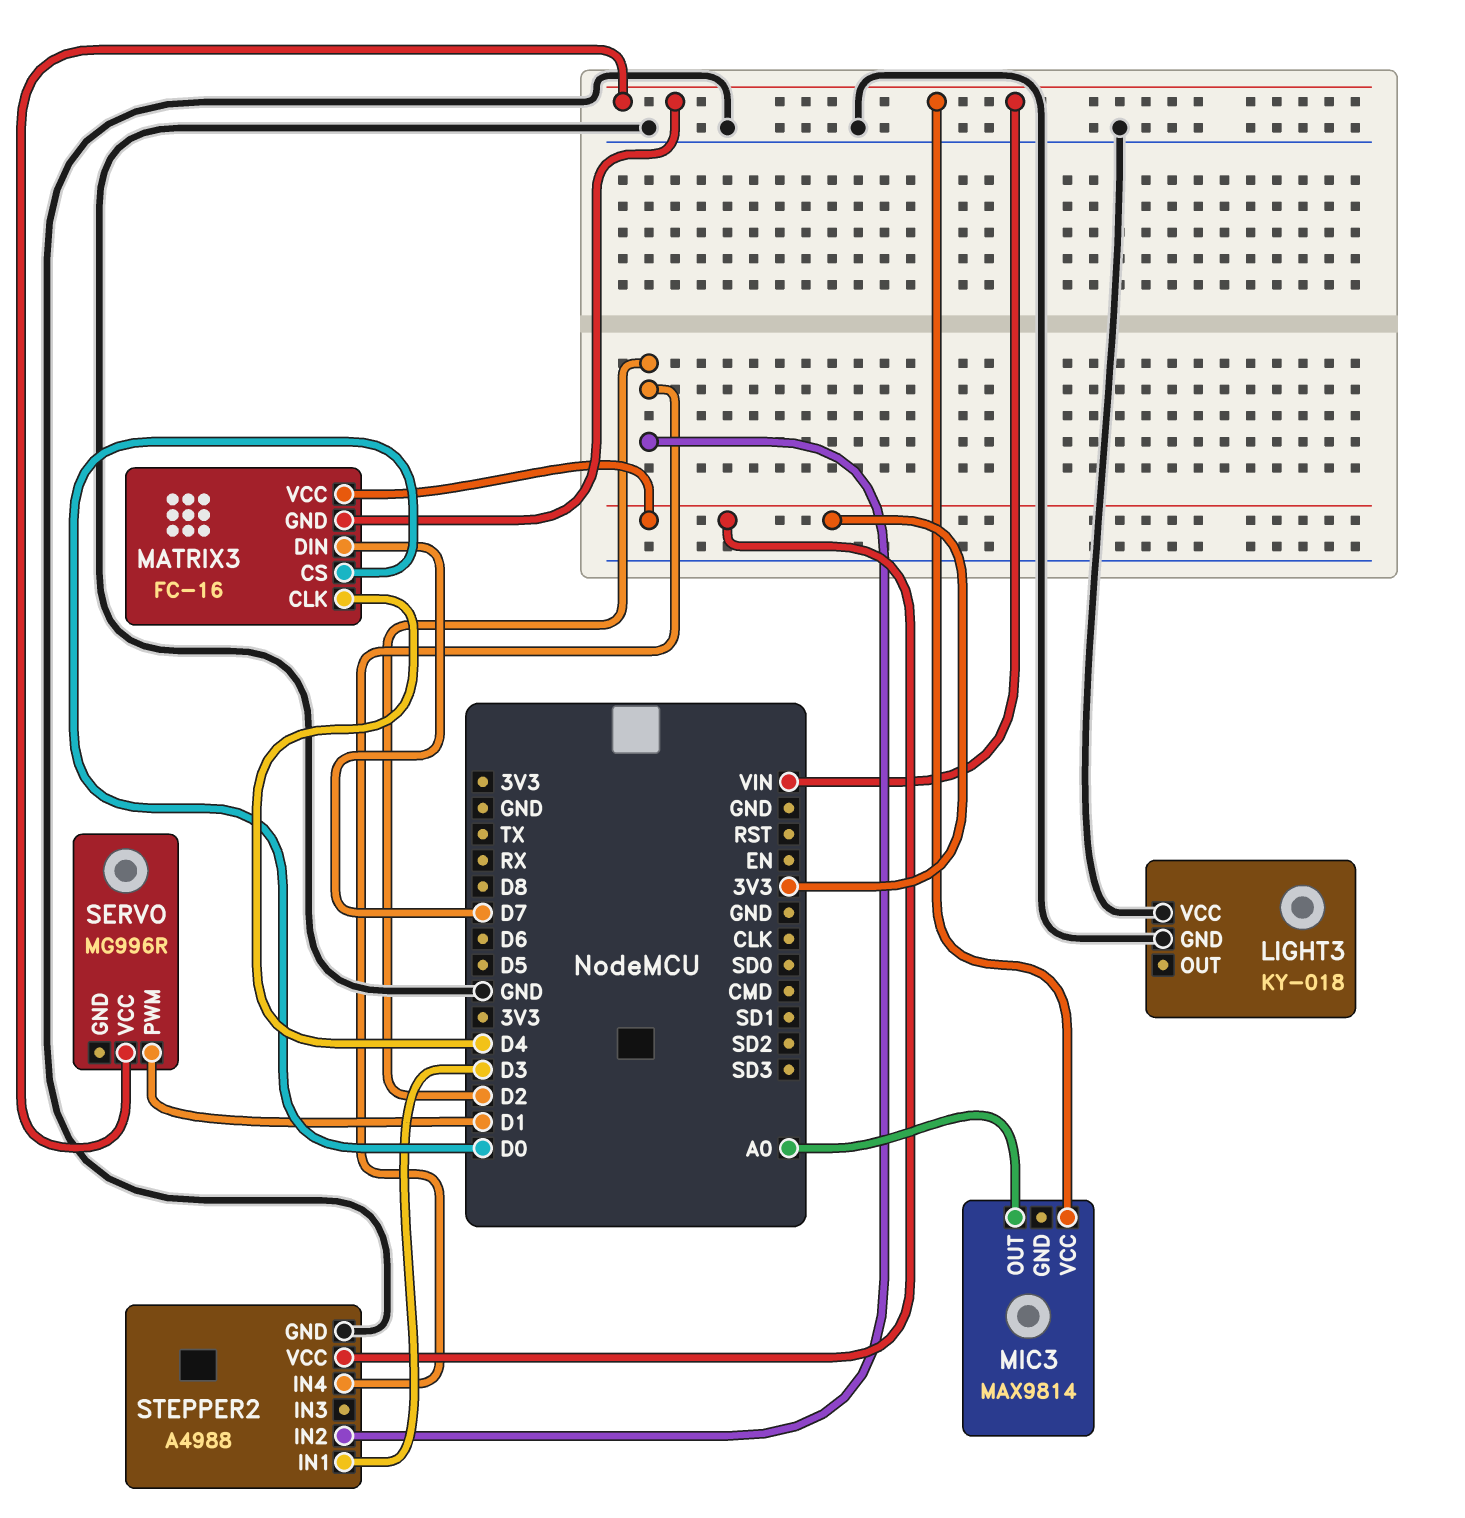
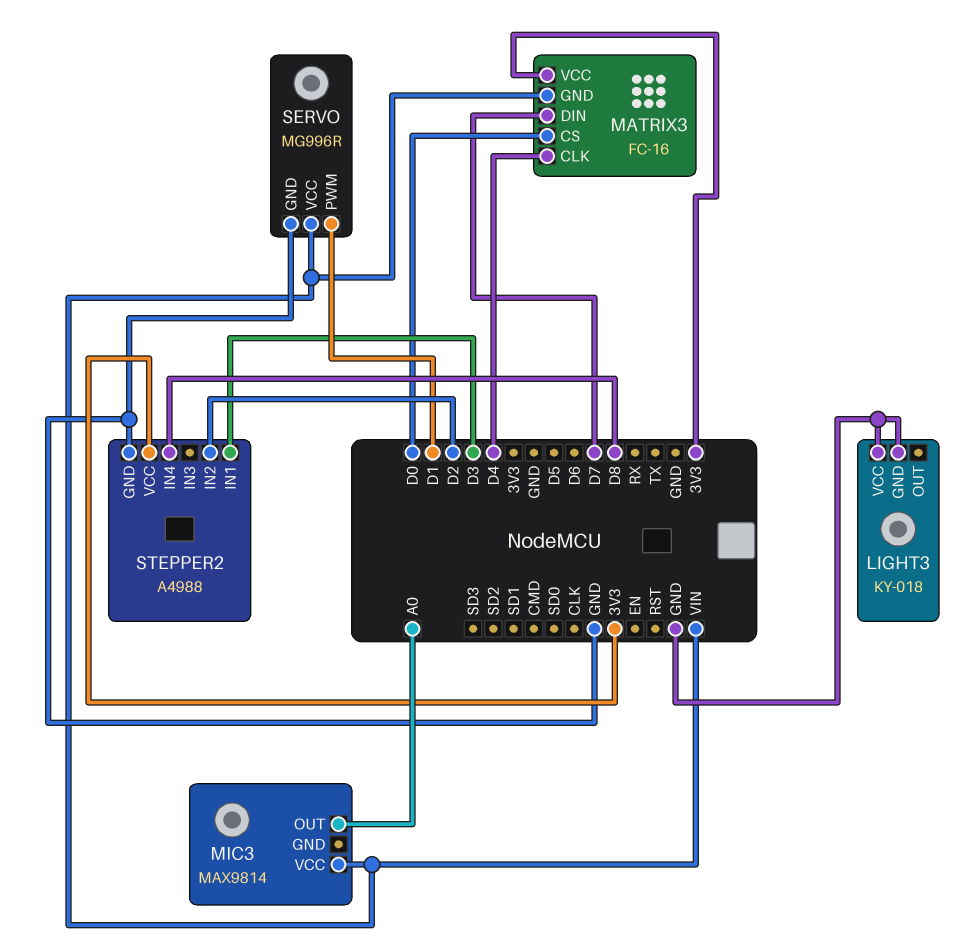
SERVO pin GND: none -> GND
STEPPER2 pin IN4: D2 -> D8

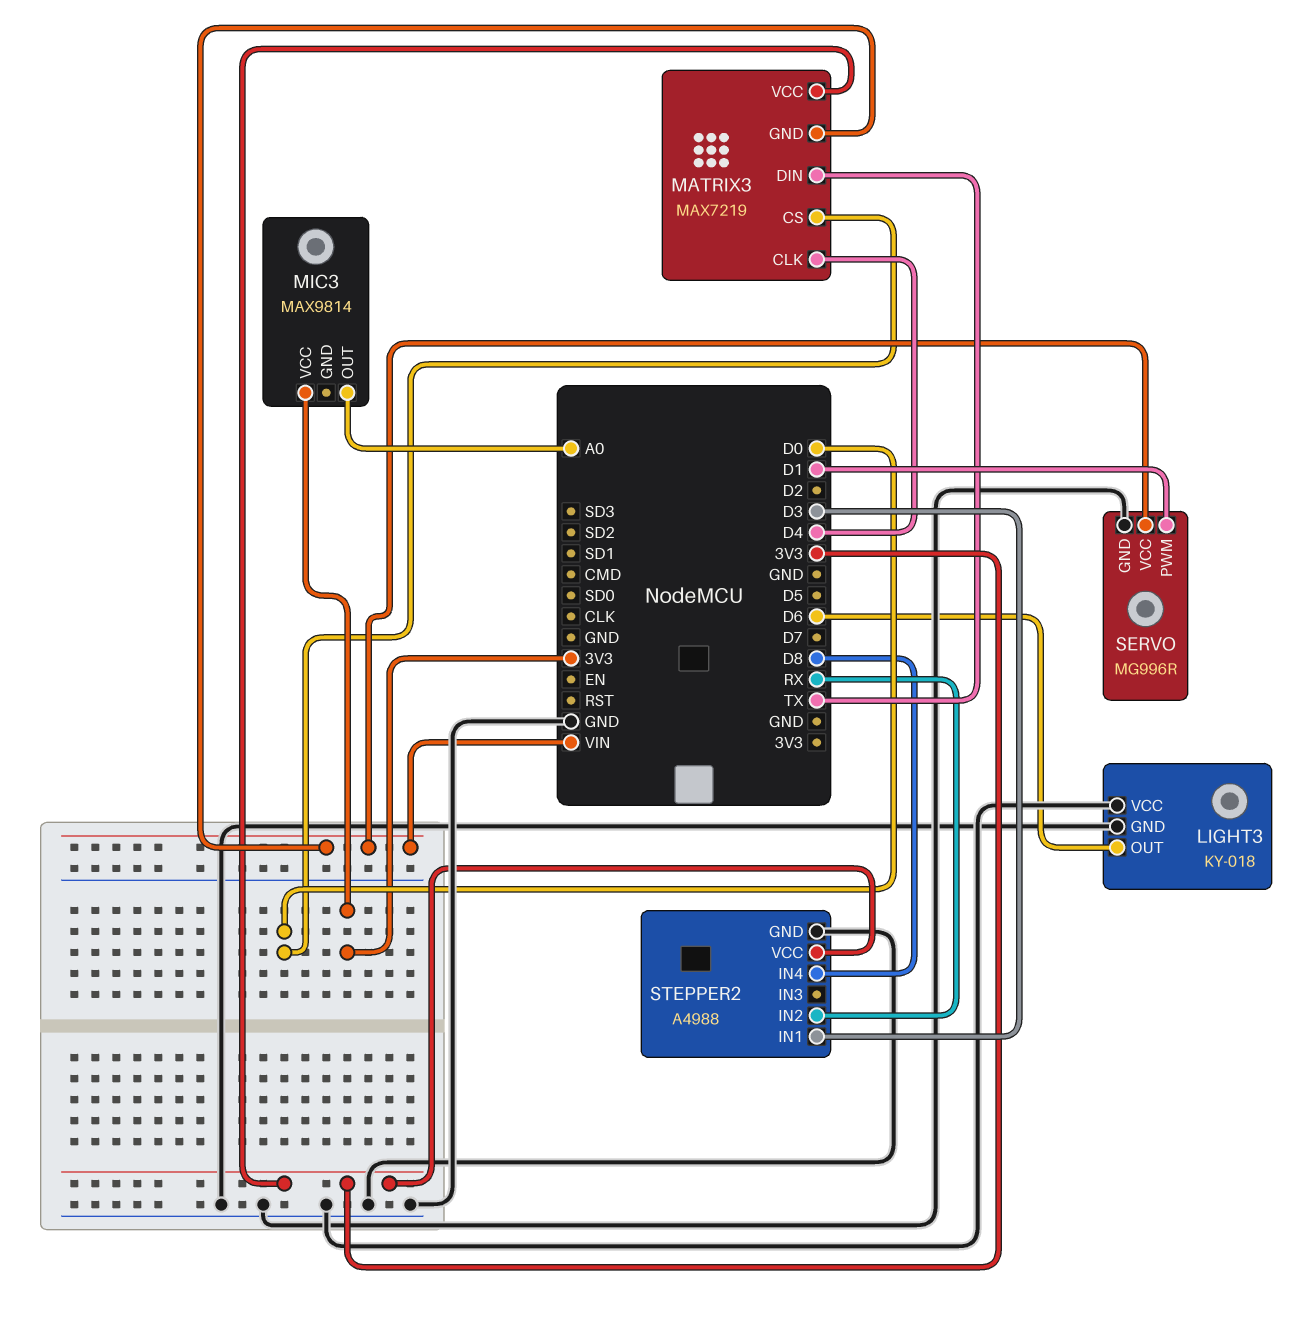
LIGHT3 pin OUT: none -> D6
MATRIX3: FC-16 -> MAX7219
MATRIX3 pin DIN: D7 -> TX
MIC3 pin VCC: VIN -> 3V3
STEPPER2 pin IN2: D2 -> RX

